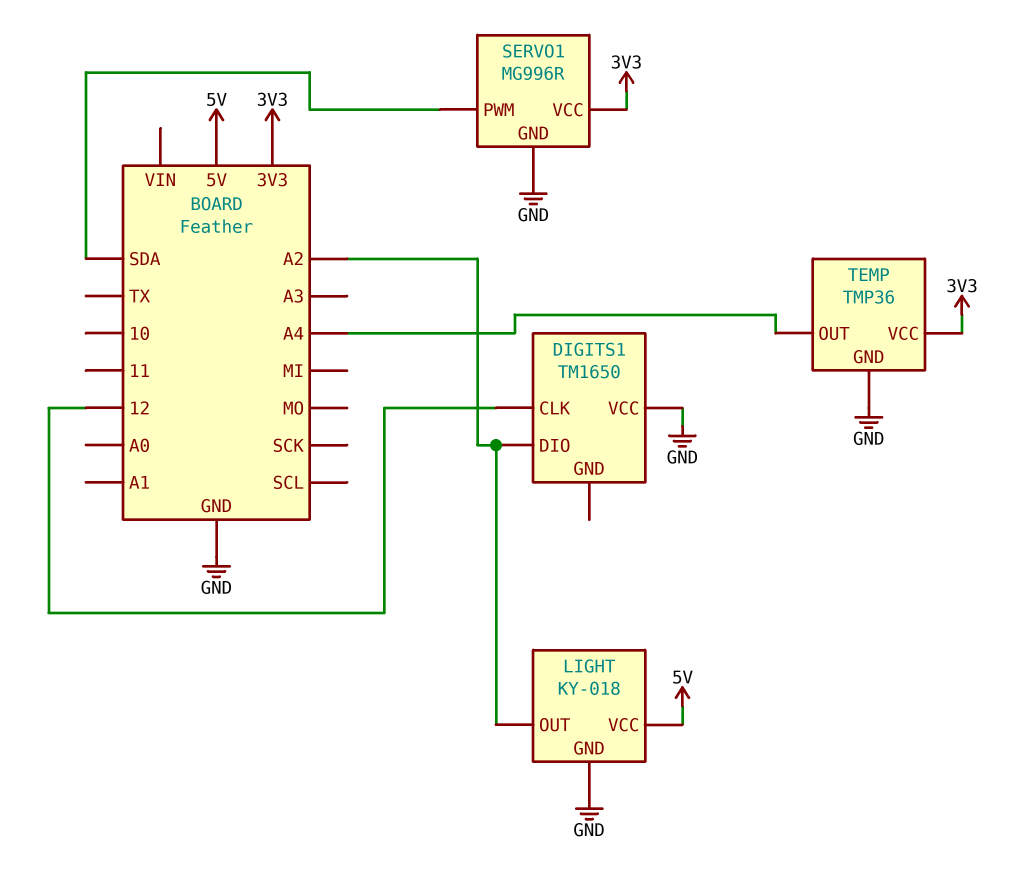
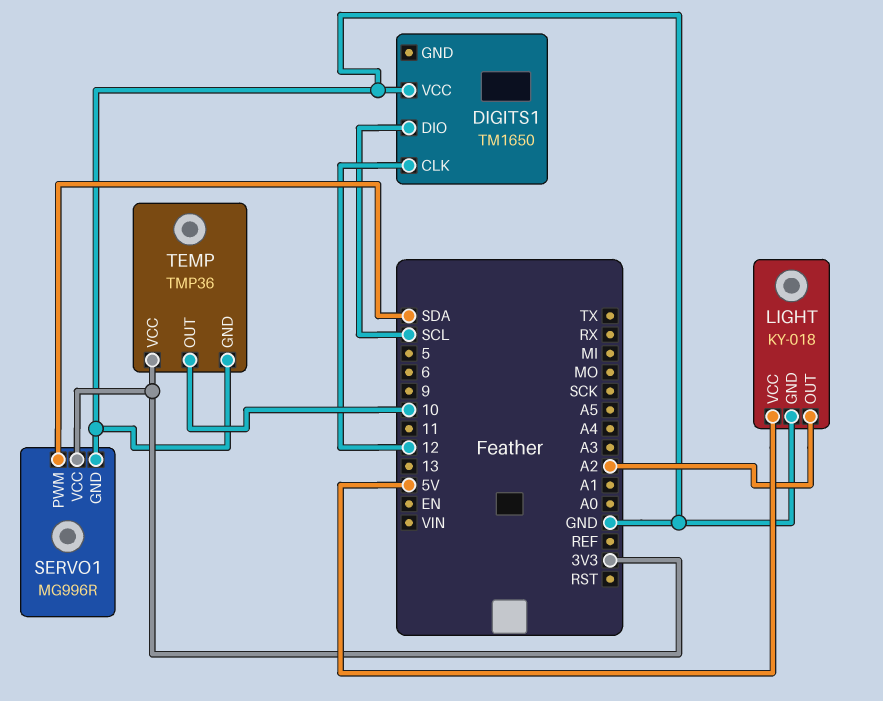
DIGITS1 pin DIO: A2 -> SCL
TEMP pin OUT: A4 -> 10

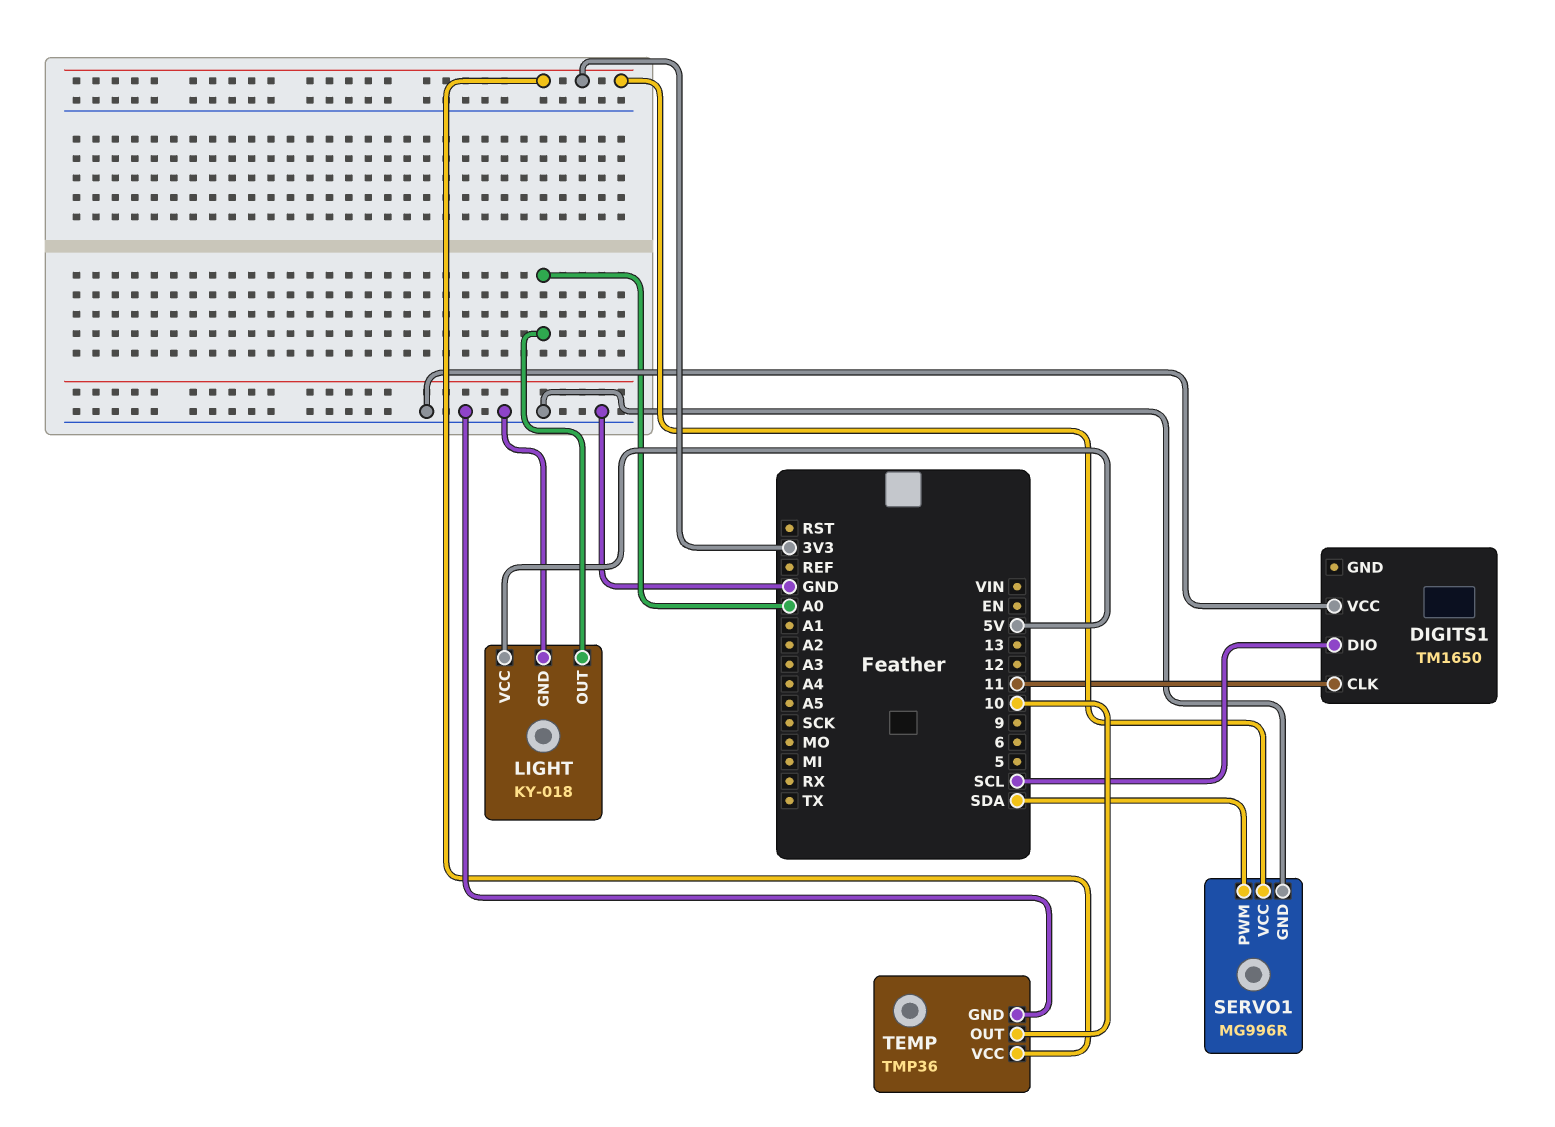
DIGITS1 pin CLK: 12 -> 11
LIGHT pin OUT: A2 -> A0

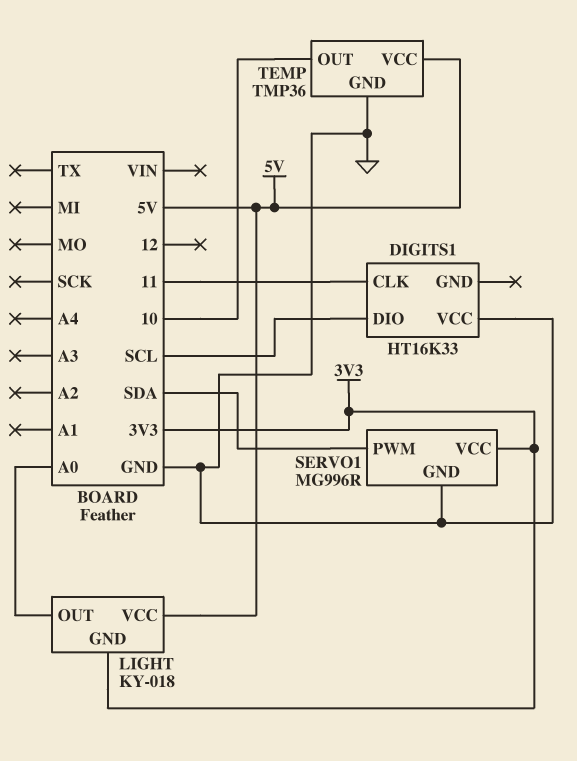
DIGITS1: TM1650 -> HT16K33
LIGHT pin GND: GND -> 3V3
TEMP pin VCC: 3V3 -> 5V

